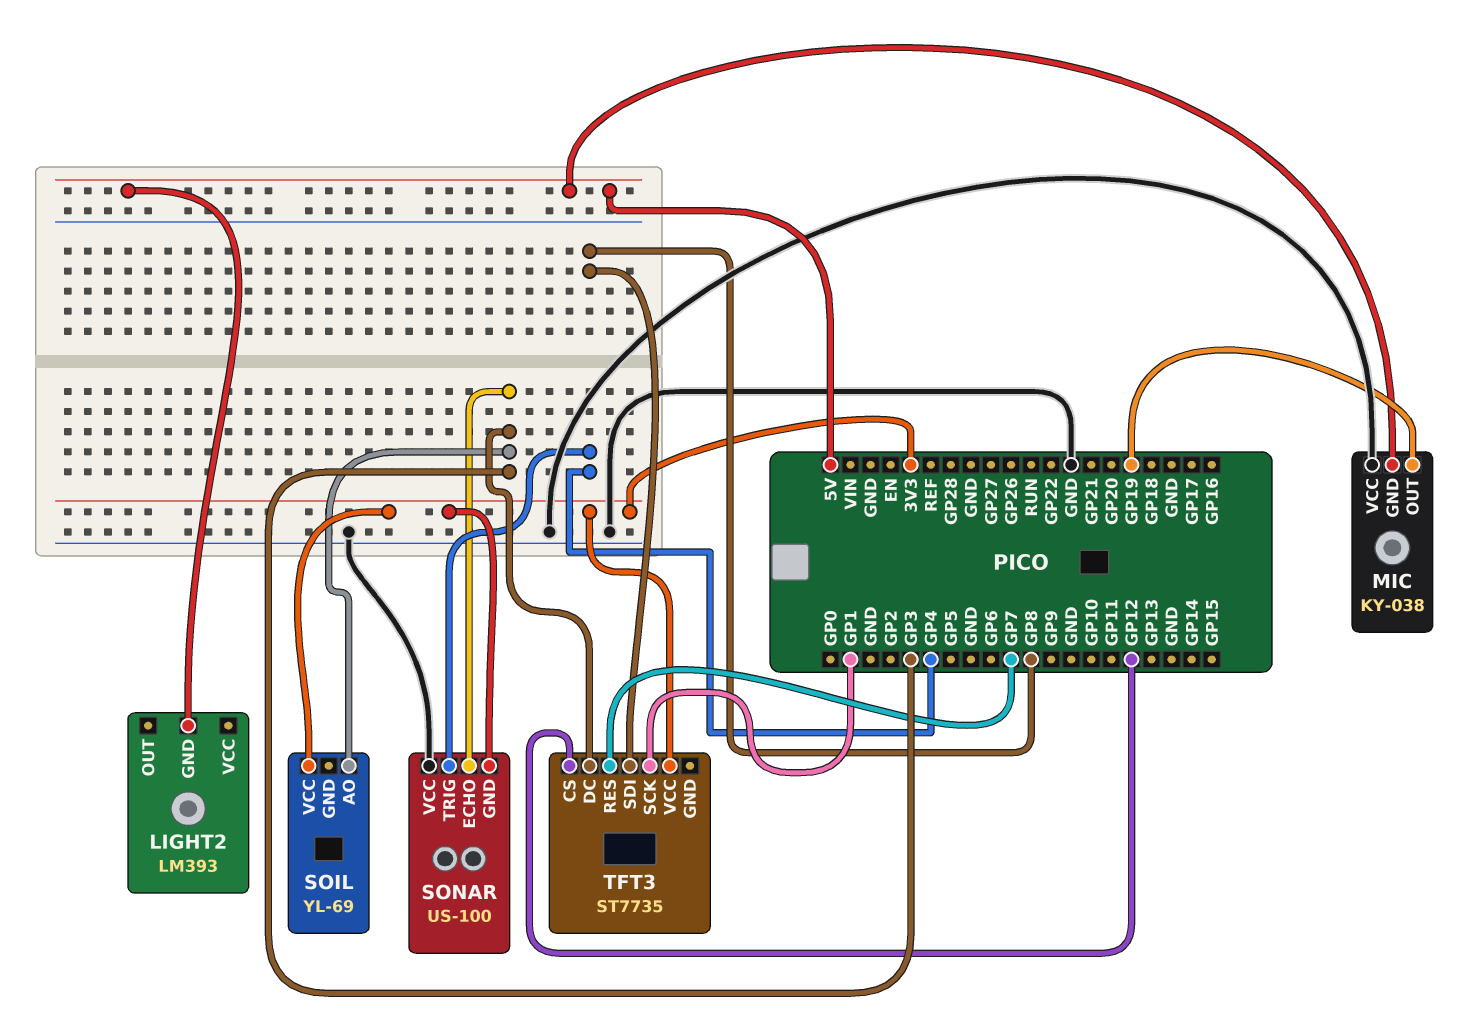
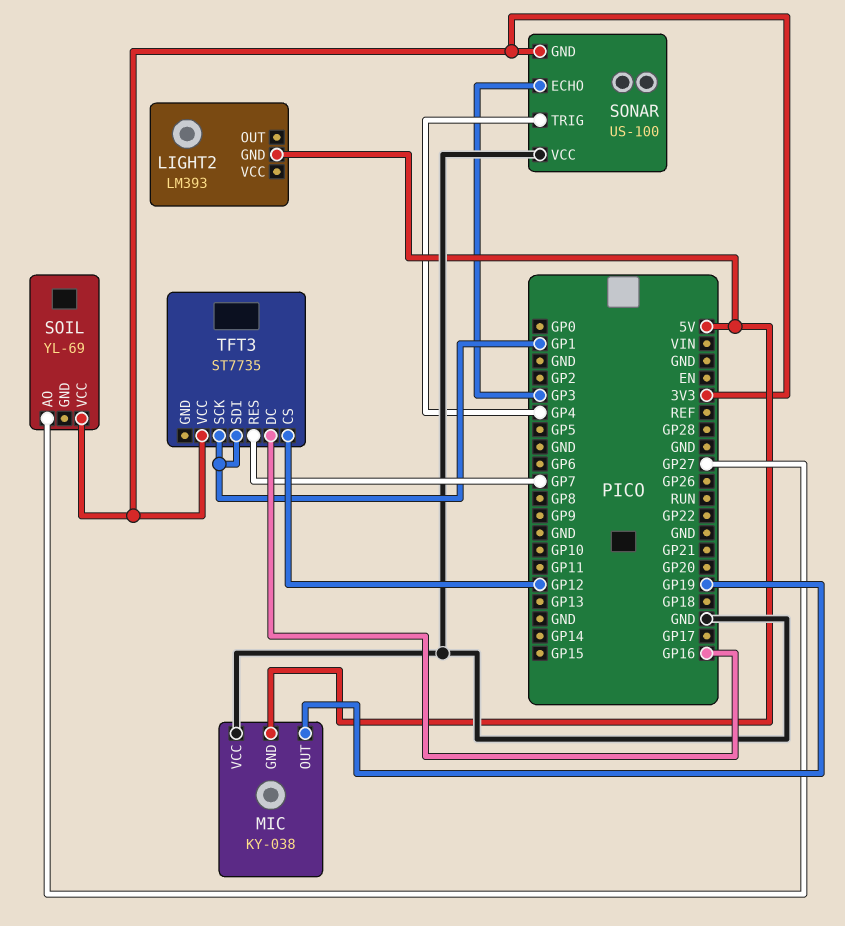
SOIL pin AO: GP3 -> GP27
TFT3 pin DC: GP3 -> GP16
TFT3 pin SDI: GP8 -> GP1

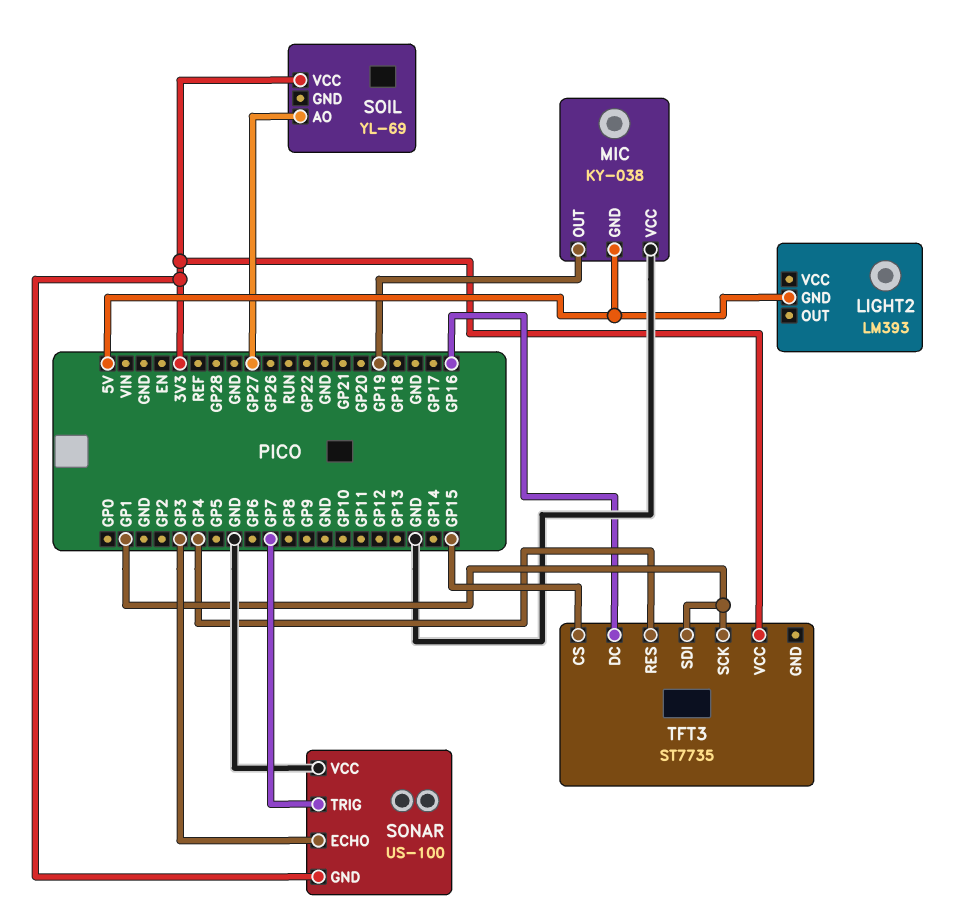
SONAR pin TRIG: GP4 -> GP7
TFT3 pin CS: GP12 -> GP15
TFT3 pin RES: GP7 -> GP4

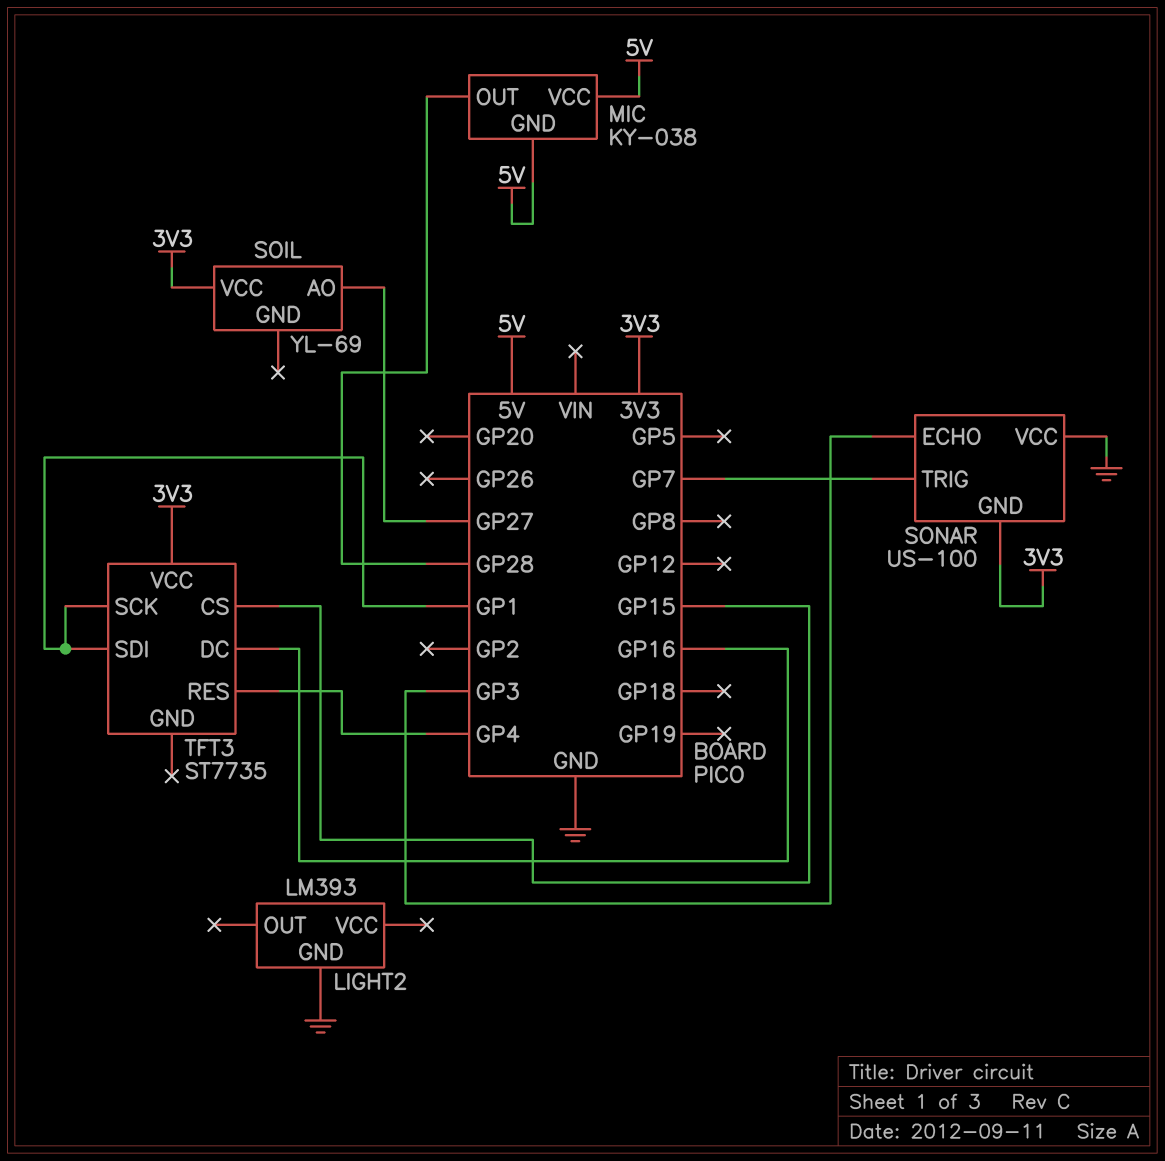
LIGHT2 pin GND: 5V -> GND
MIC pin OUT: GP19 -> GP28
MIC pin VCC: GND -> 5V

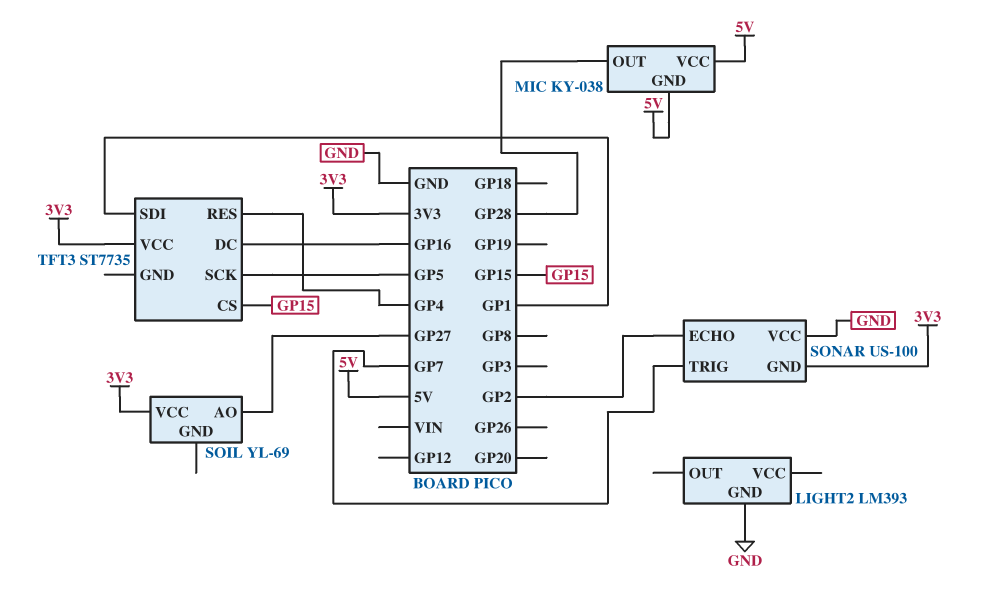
SONAR pin ECHO: GP3 -> GP2
TFT3 pin SCK: GP1 -> GP5

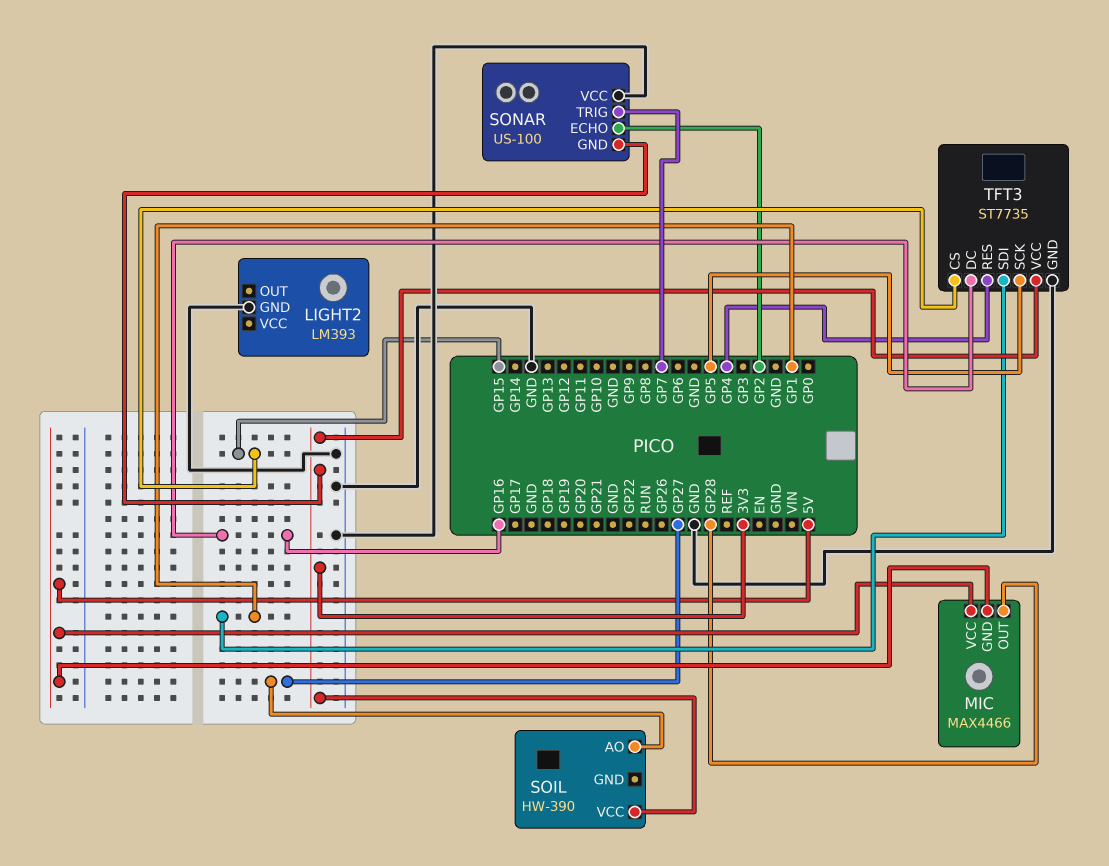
MIC: KY-038 -> MAX4466
SOIL: YL-69 -> HW-390
TFT3 pin GND: none -> GND

